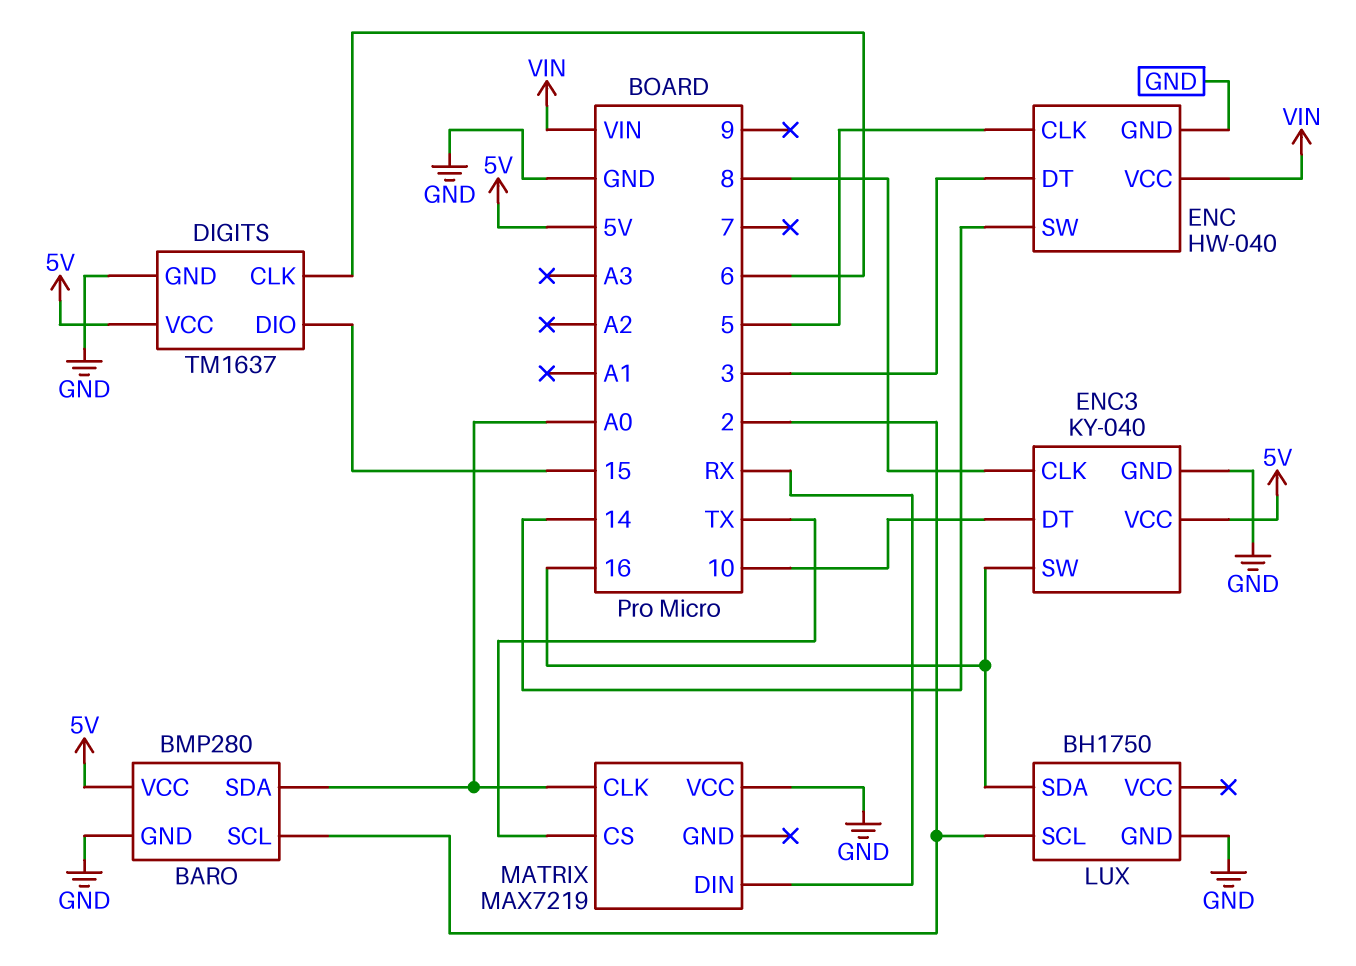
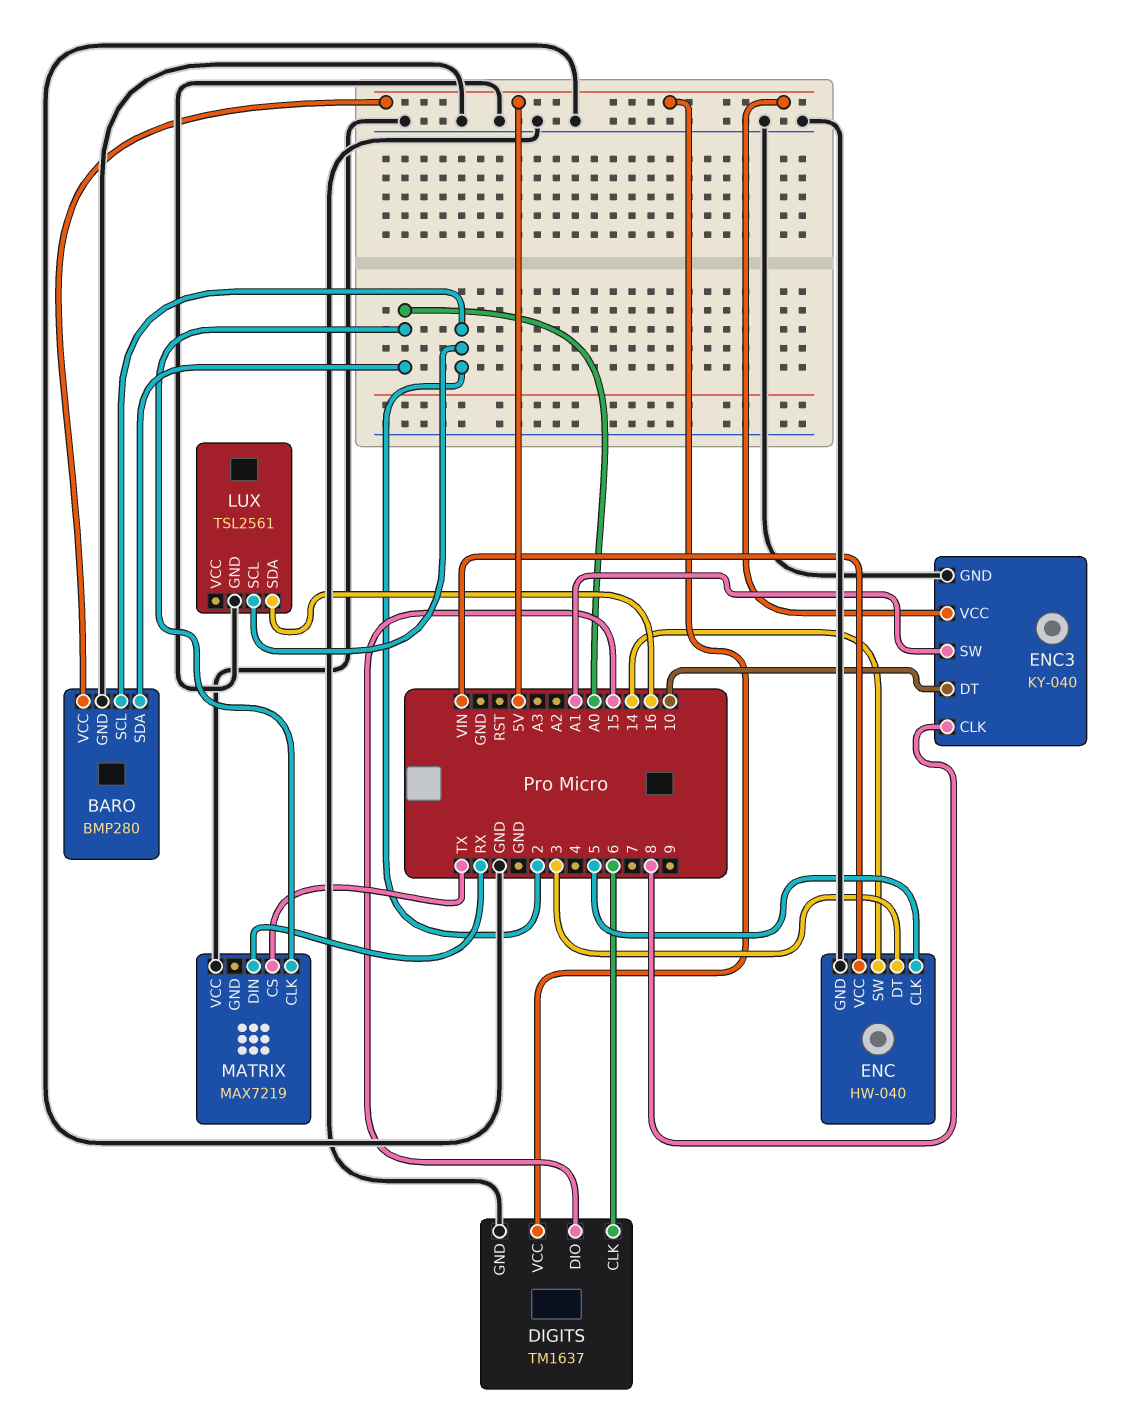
ENC3 pin SW: 16 -> A1
LUX: BH1750 -> TSL2561

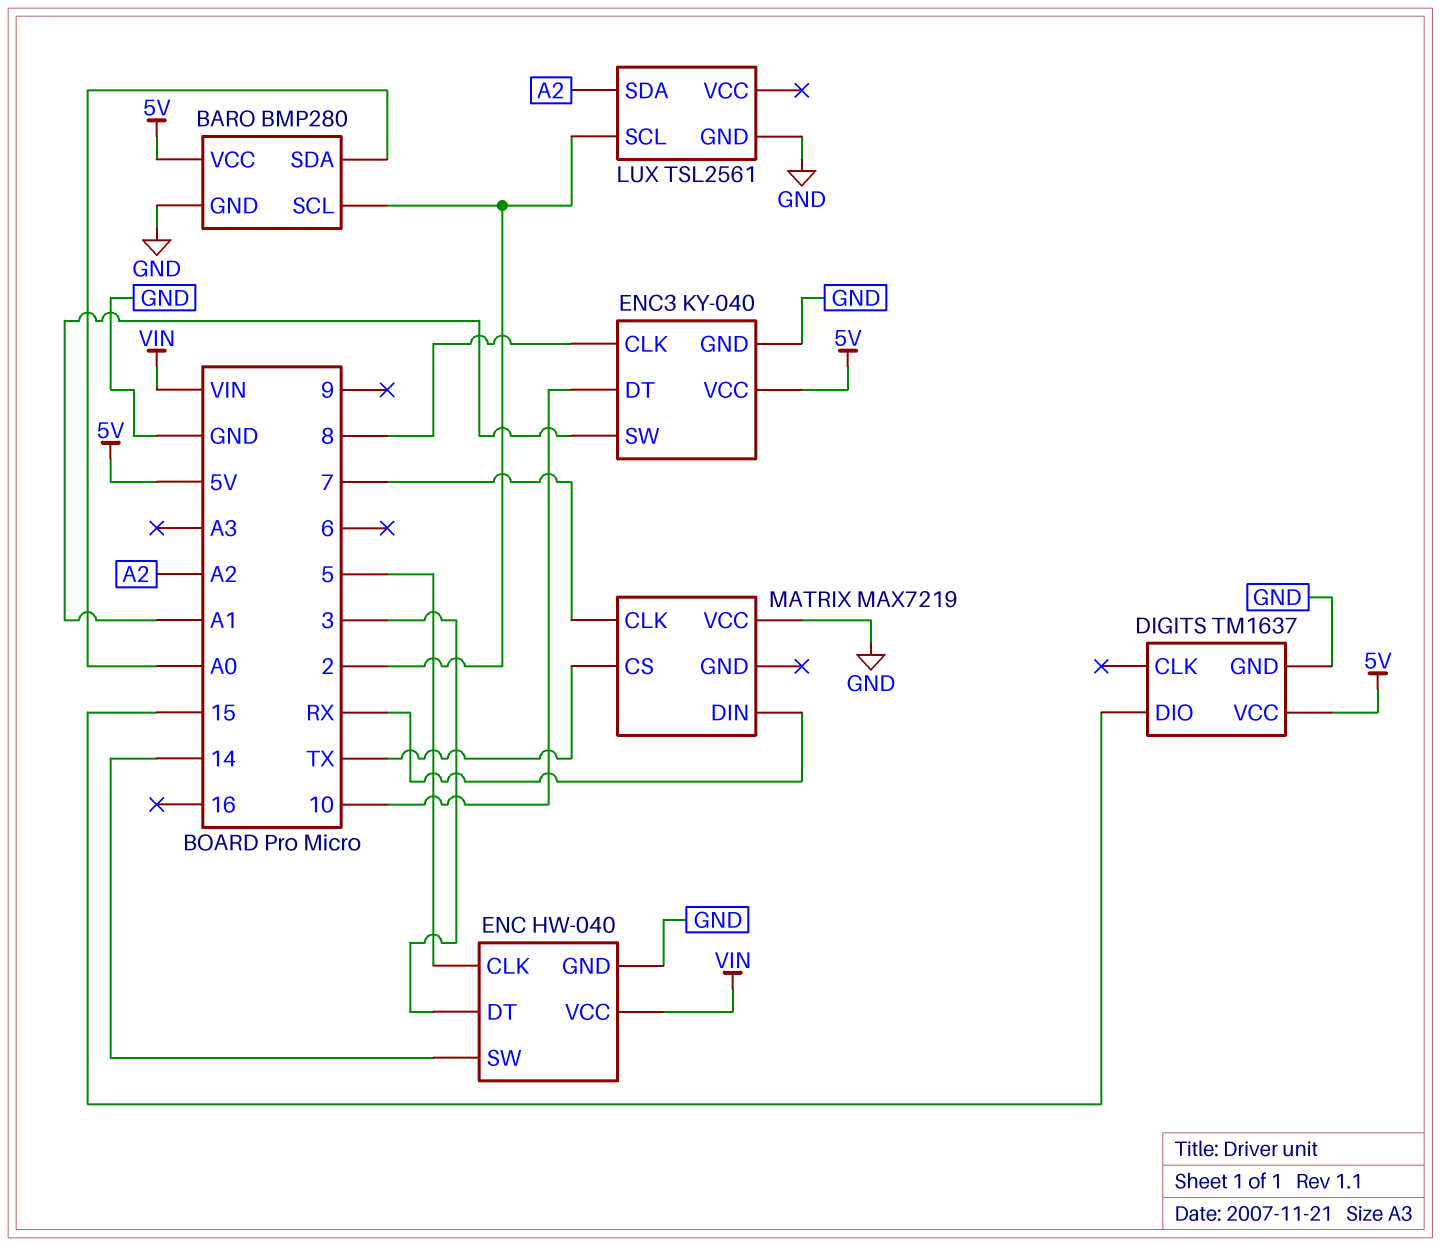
DIGITS pin CLK: 6 -> none
LUX pin SDA: 16 -> A2
MATRIX pin CLK: A0 -> 7

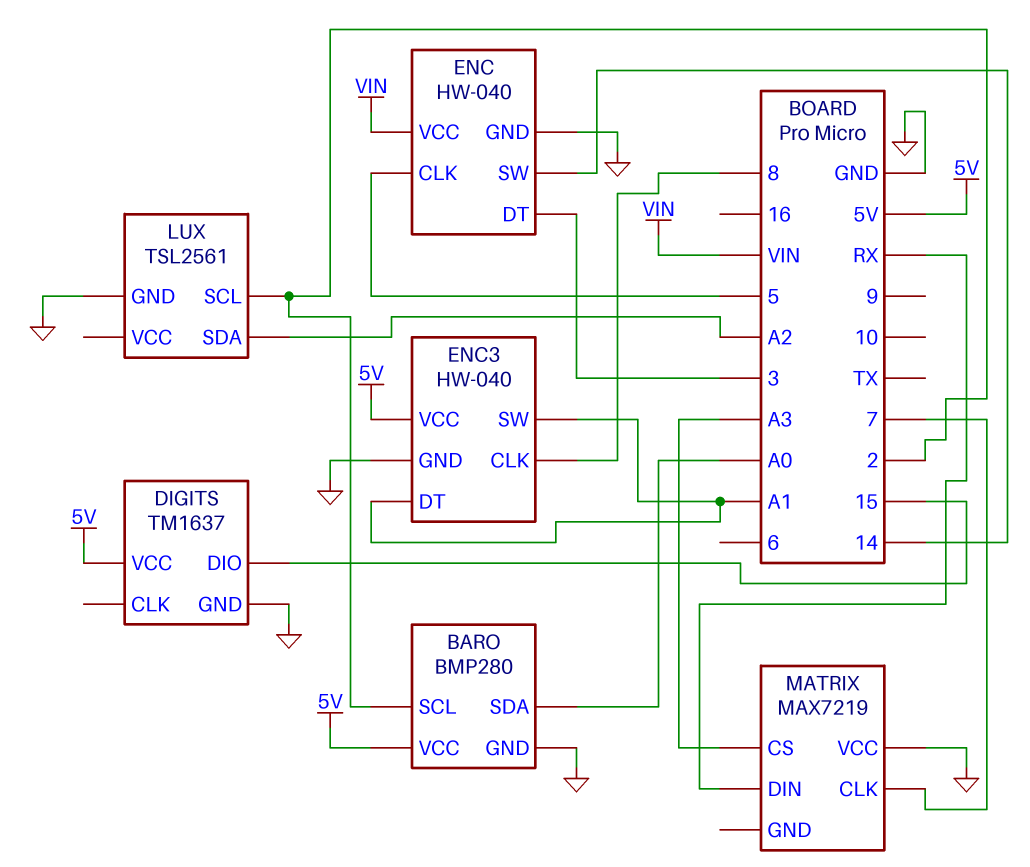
ENC3: KY-040 -> HW-040
ENC3 pin DT: 10 -> A1
MATRIX pin CS: TX -> A3

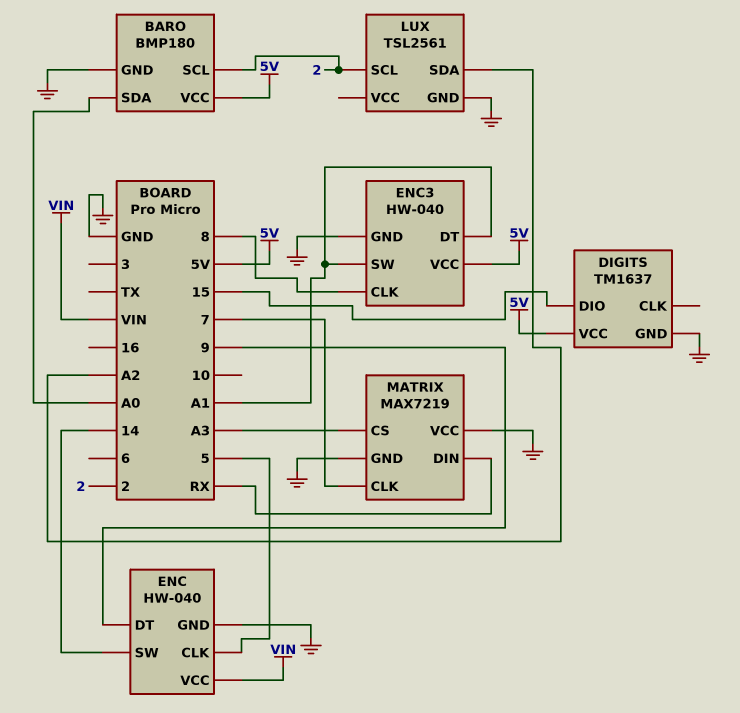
BARO: BMP280 -> BMP180
ENC pin DT: 3 -> 9
MATRIX pin GND: none -> GND

